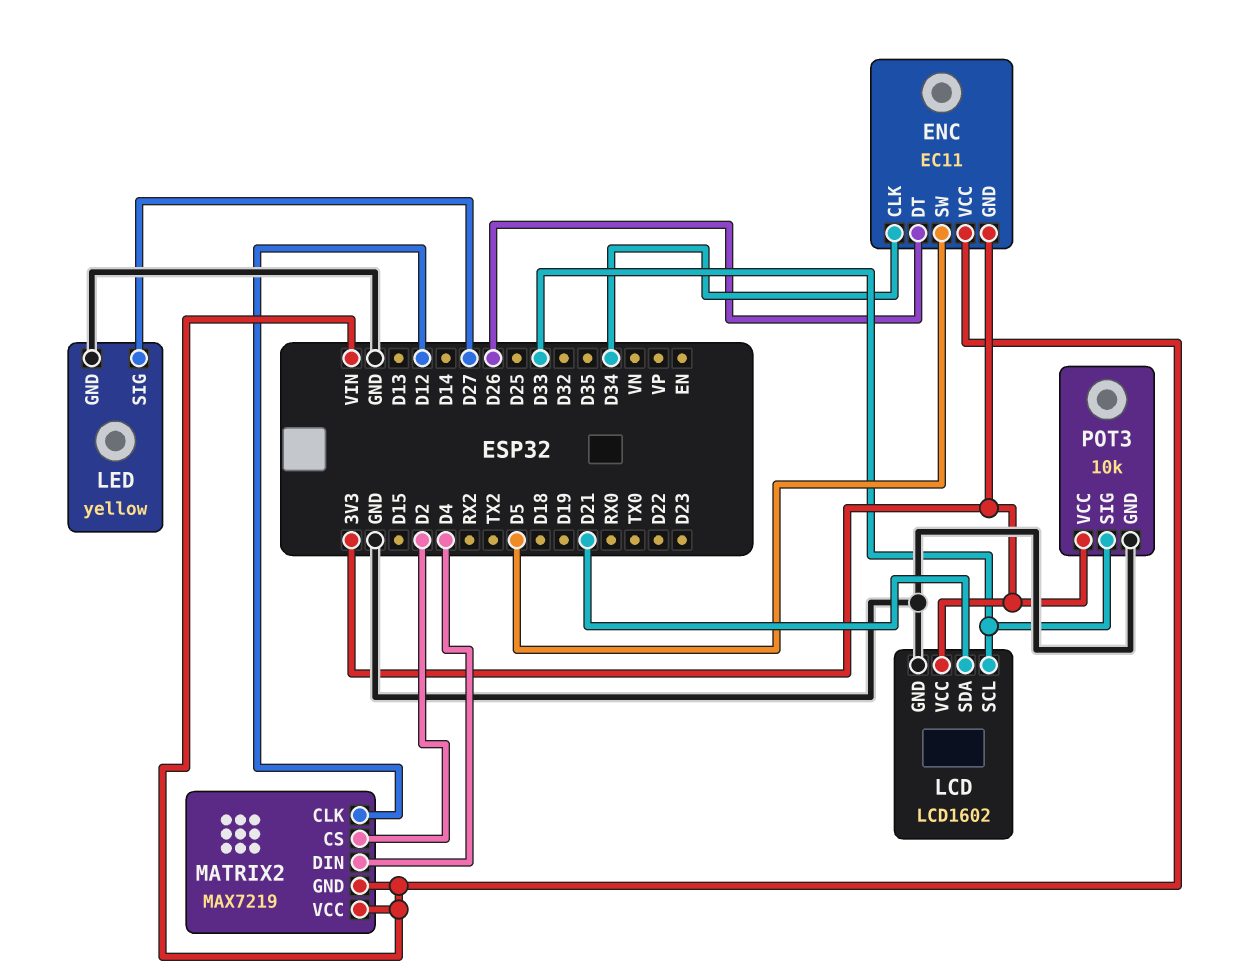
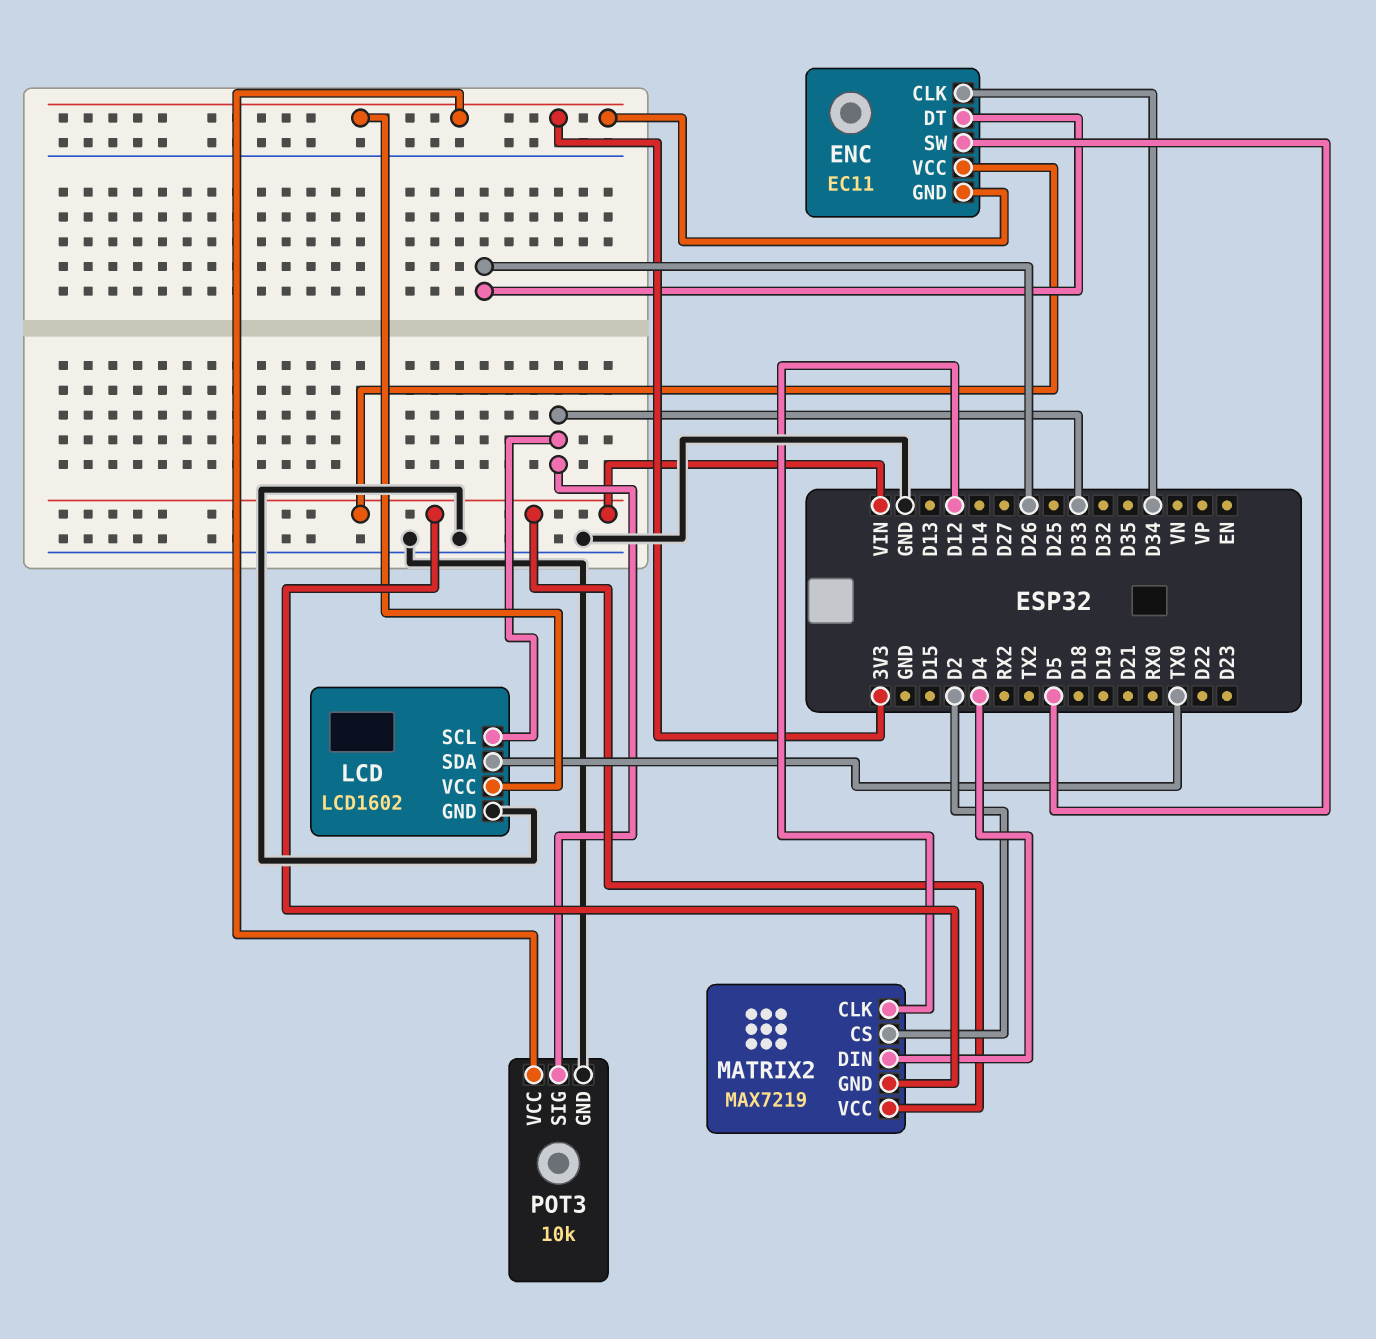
LCD pin SDA: D21 -> TX0
LED: yellow -> none
LED pin GND: GND -> none
LED pin SIG: D27 -> none

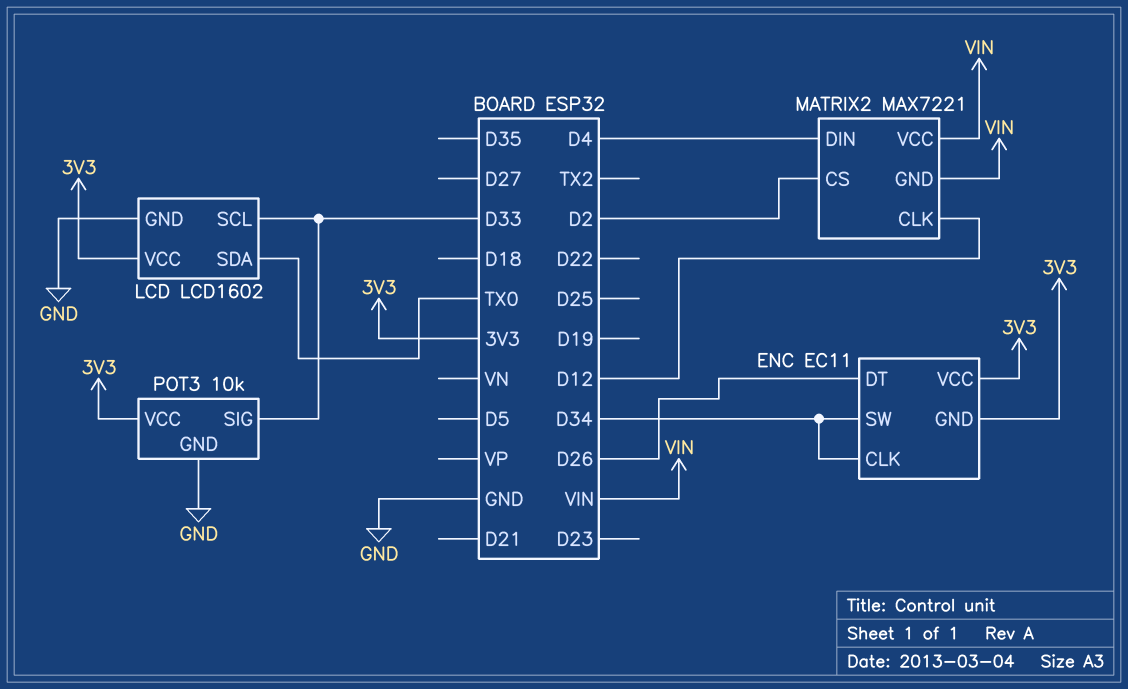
ENC pin SW: D5 -> D34
ENC pin VCC: VIN -> 3V3
MATRIX2: MAX7219 -> MAX7221

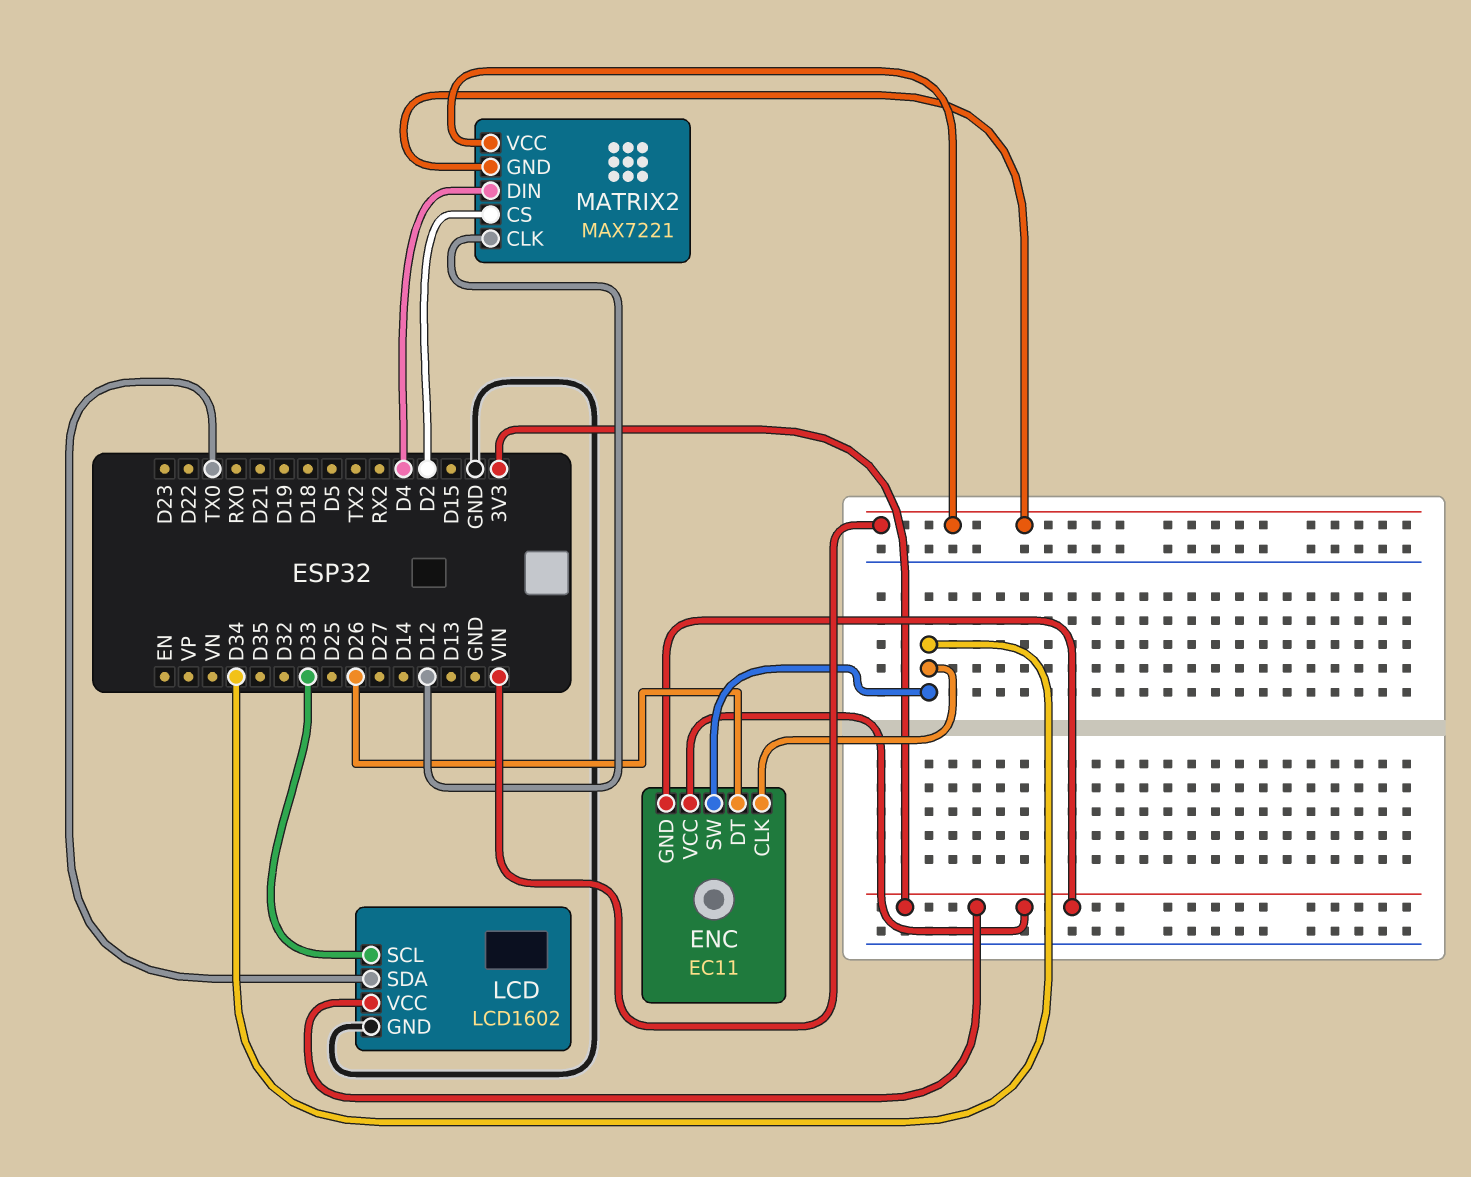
POT3: 10k -> none
POT3 pin GND: GND -> none
POT3 pin SIG: D33 -> none
POT3 pin VCC: 3V3 -> none

